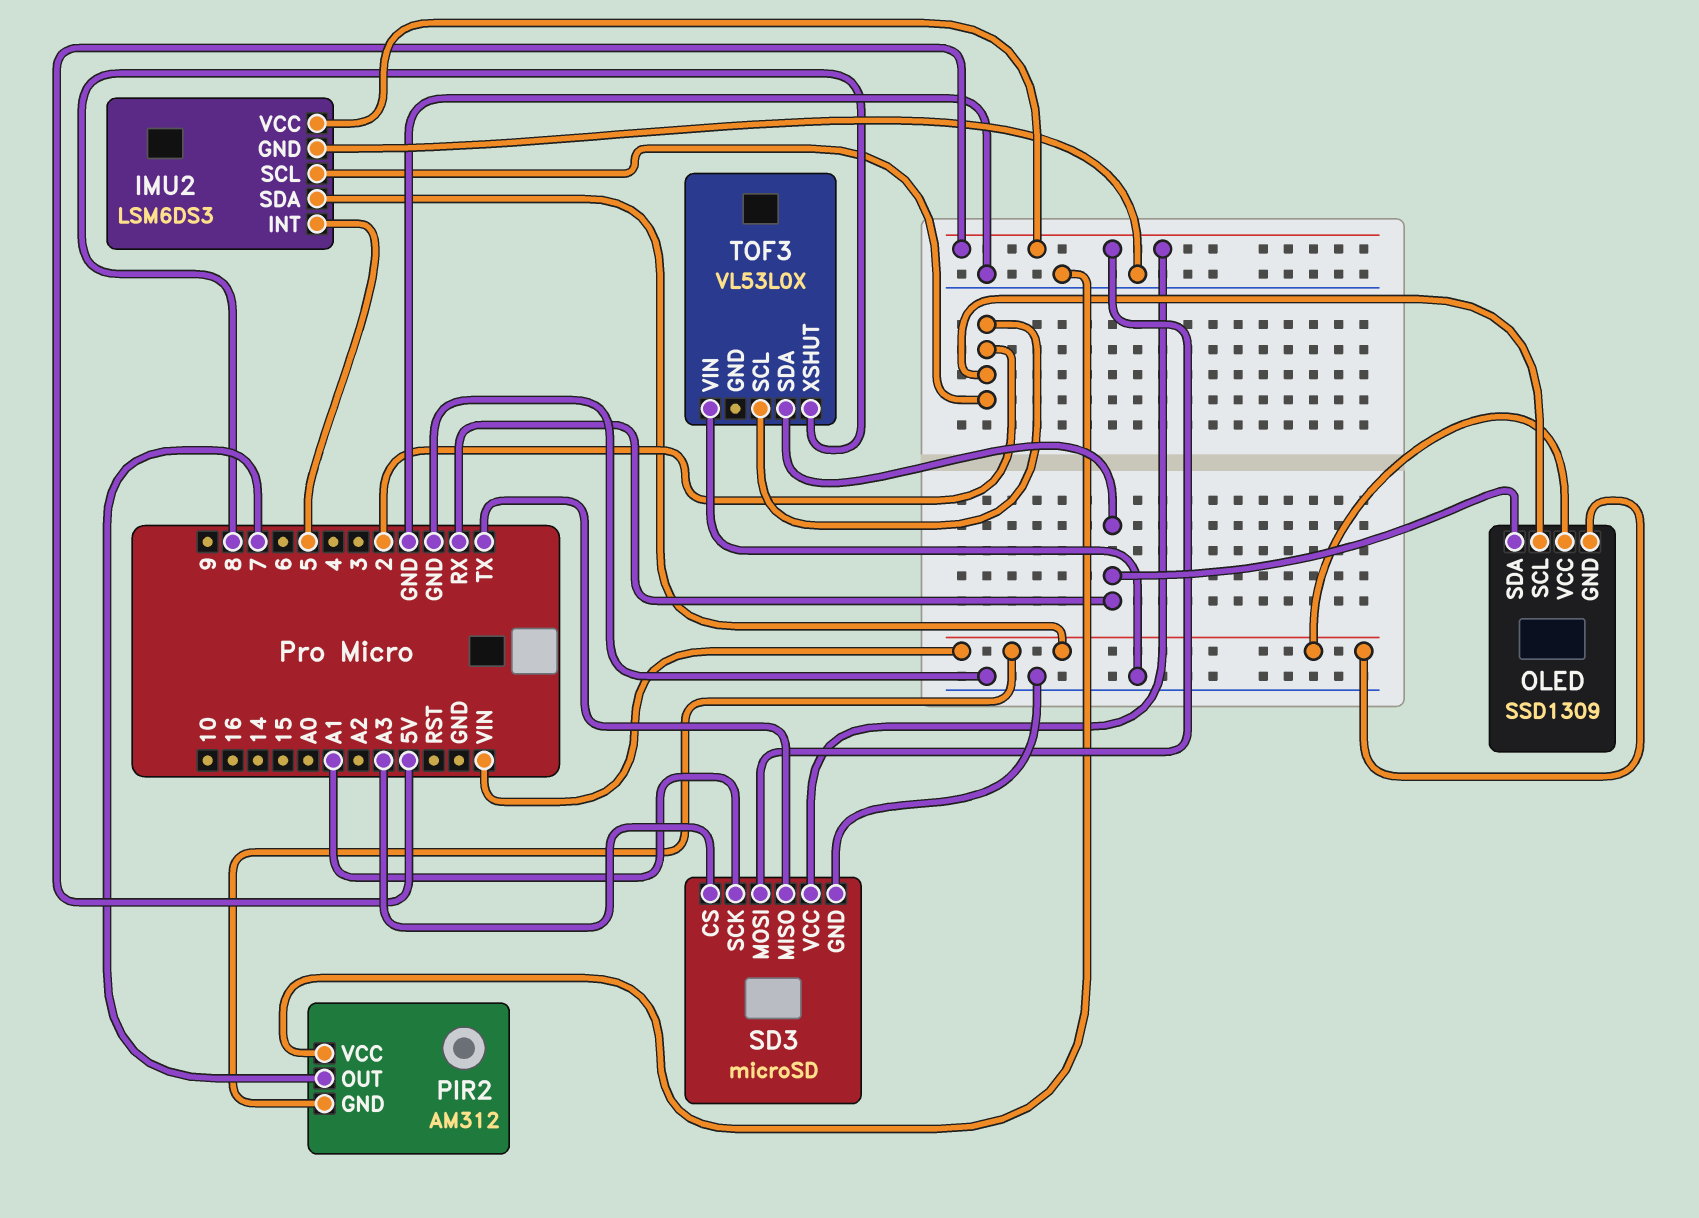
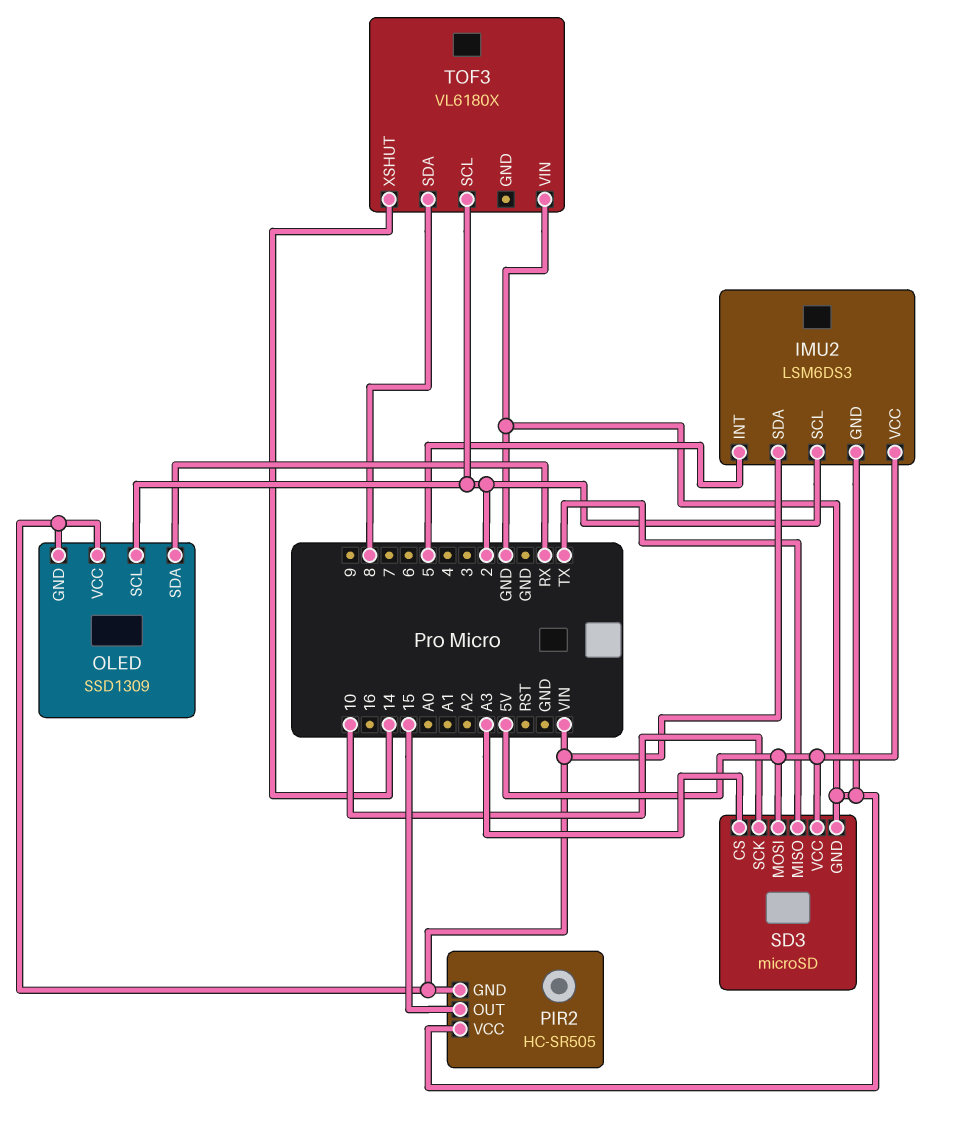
PIR2: AM312 -> HC-SR505
PIR2 pin OUT: 7 -> 15
SD3 pin SCK: A1 -> 10
TOF3: VL53L0X -> VL6180X
TOF3 pin SDA: RX -> 8
TOF3 pin XSHUT: 8 -> 14

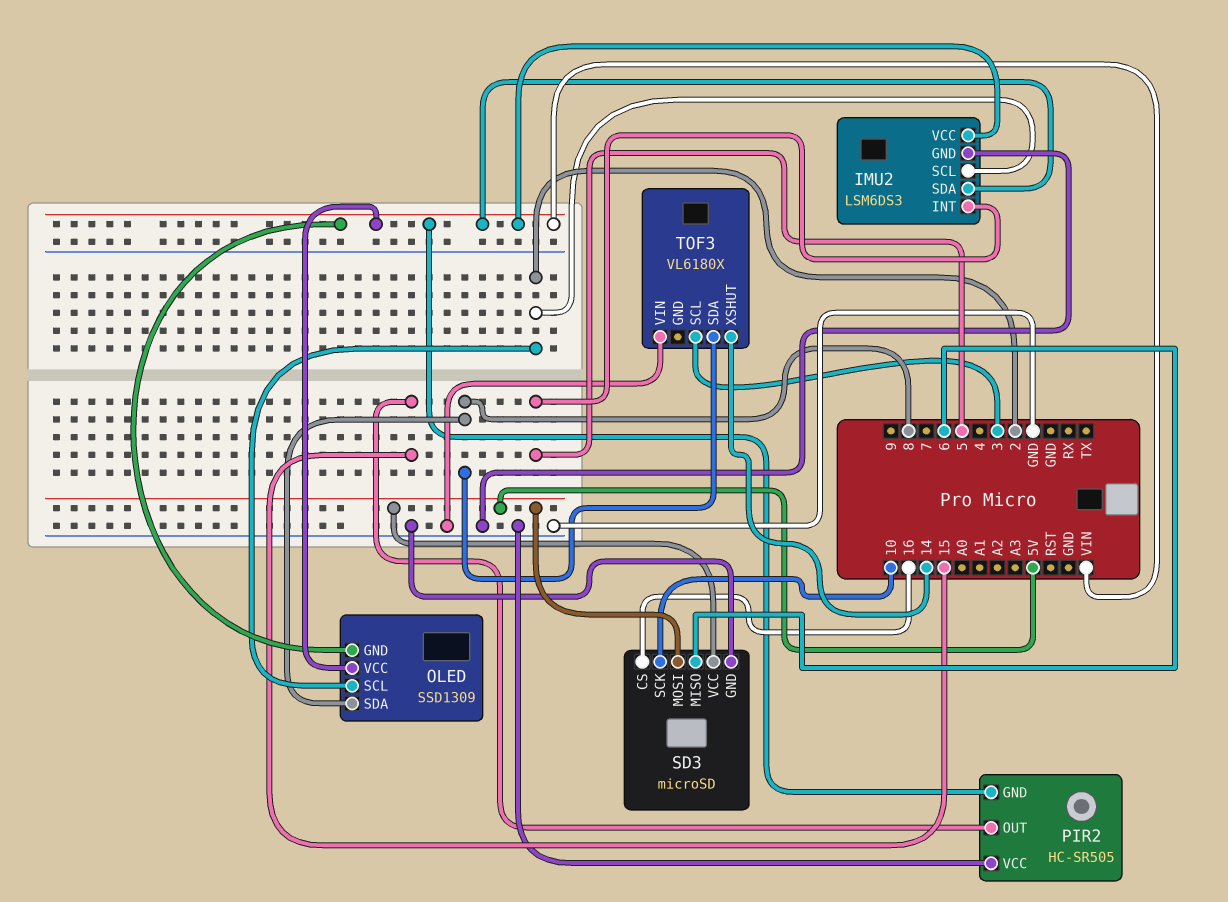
IMU2 pin VCC: 5V -> VIN
OLED pin SDA: RX -> 8
SD3 pin CS: A3 -> 16
SD3 pin MISO: TX -> 6
TOF3 pin SCL: 2 -> 3

